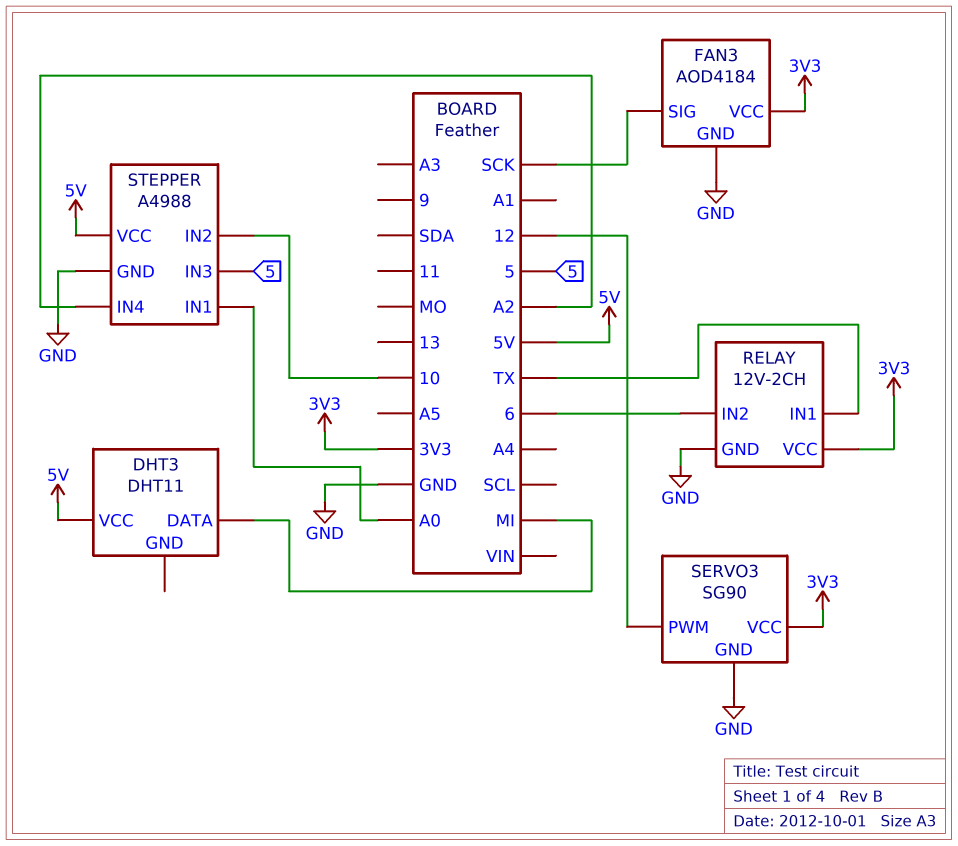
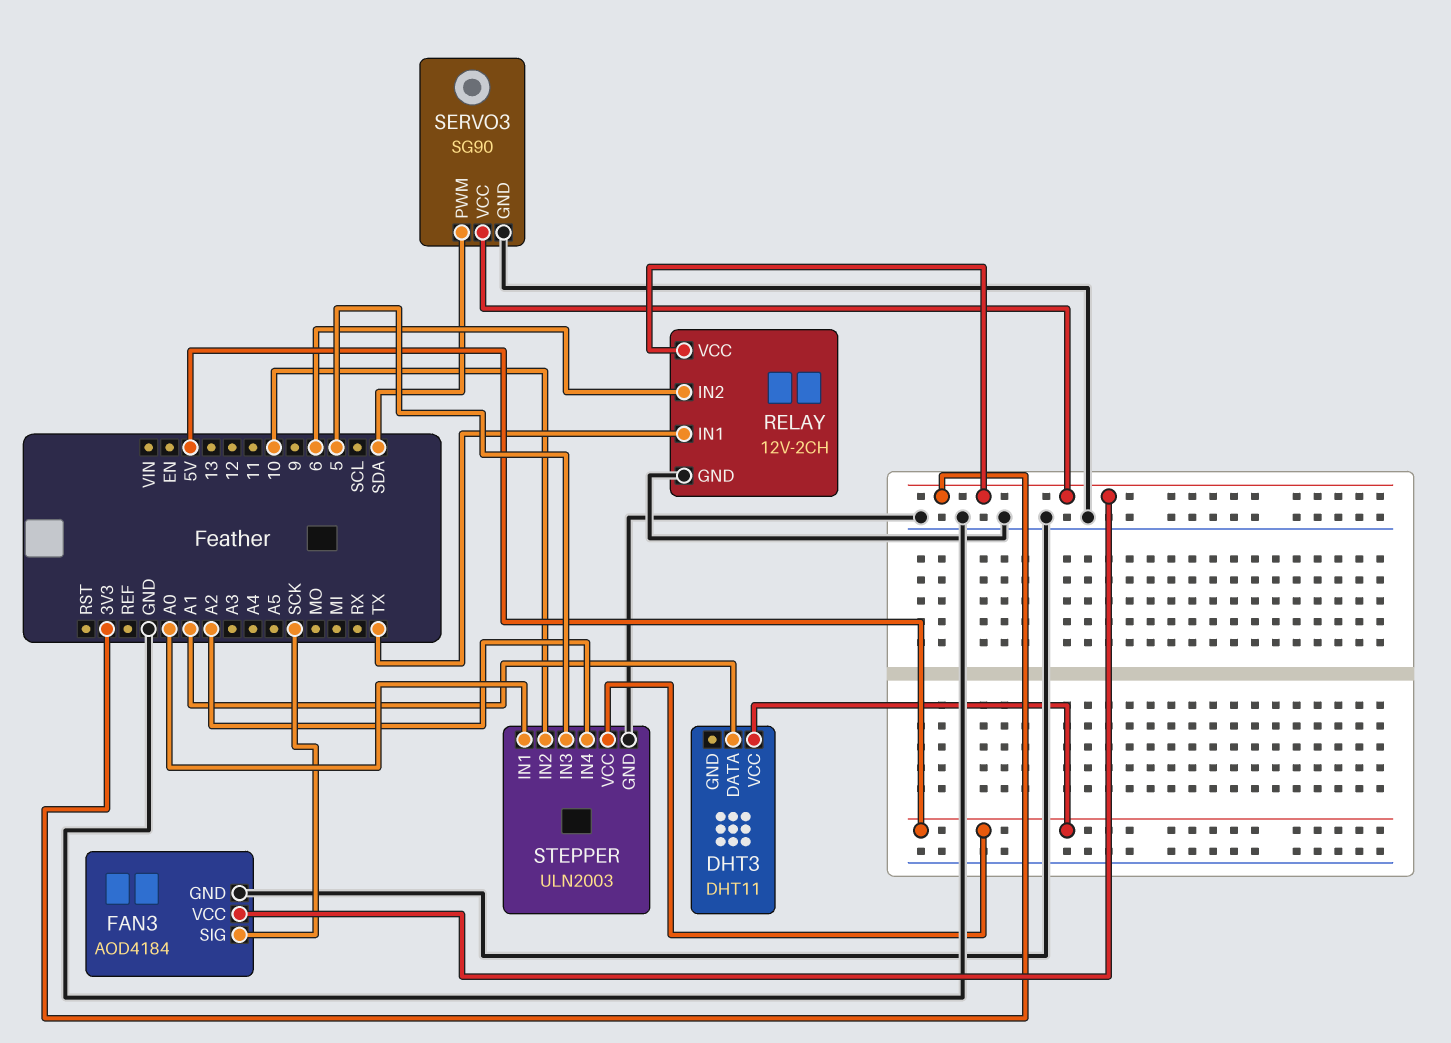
DHT3 pin DATA: MI -> A1
SERVO3 pin PWM: 12 -> SDA
STEPPER: A4988 -> ULN2003

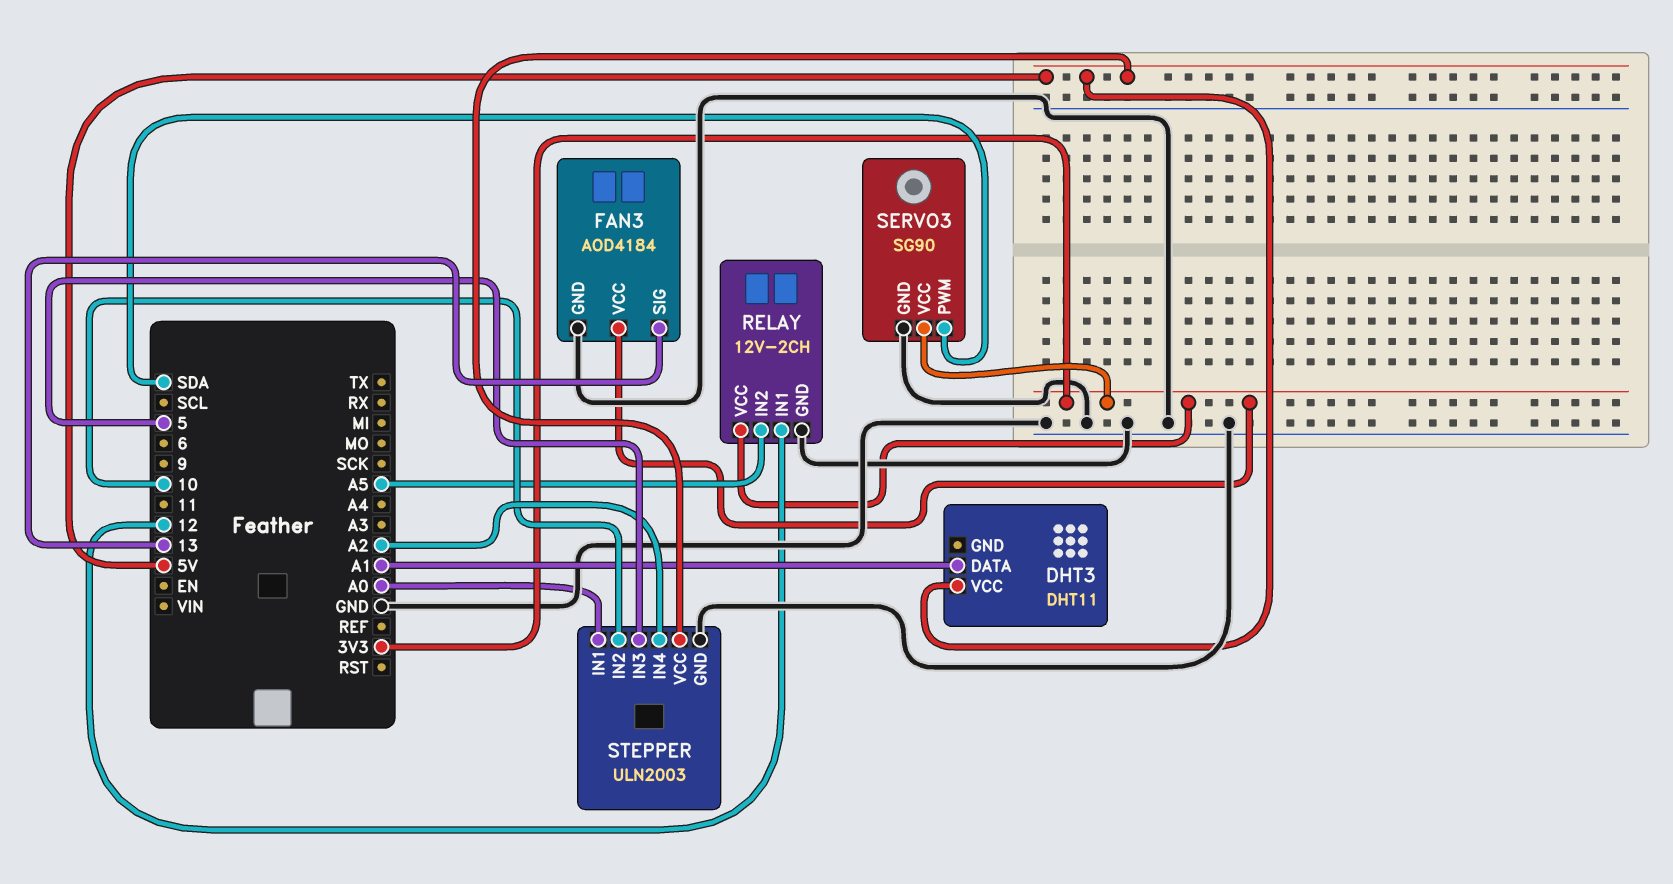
FAN3 pin SIG: SCK -> 13
RELAY pin IN1: TX -> 12
RELAY pin IN2: 6 -> A5

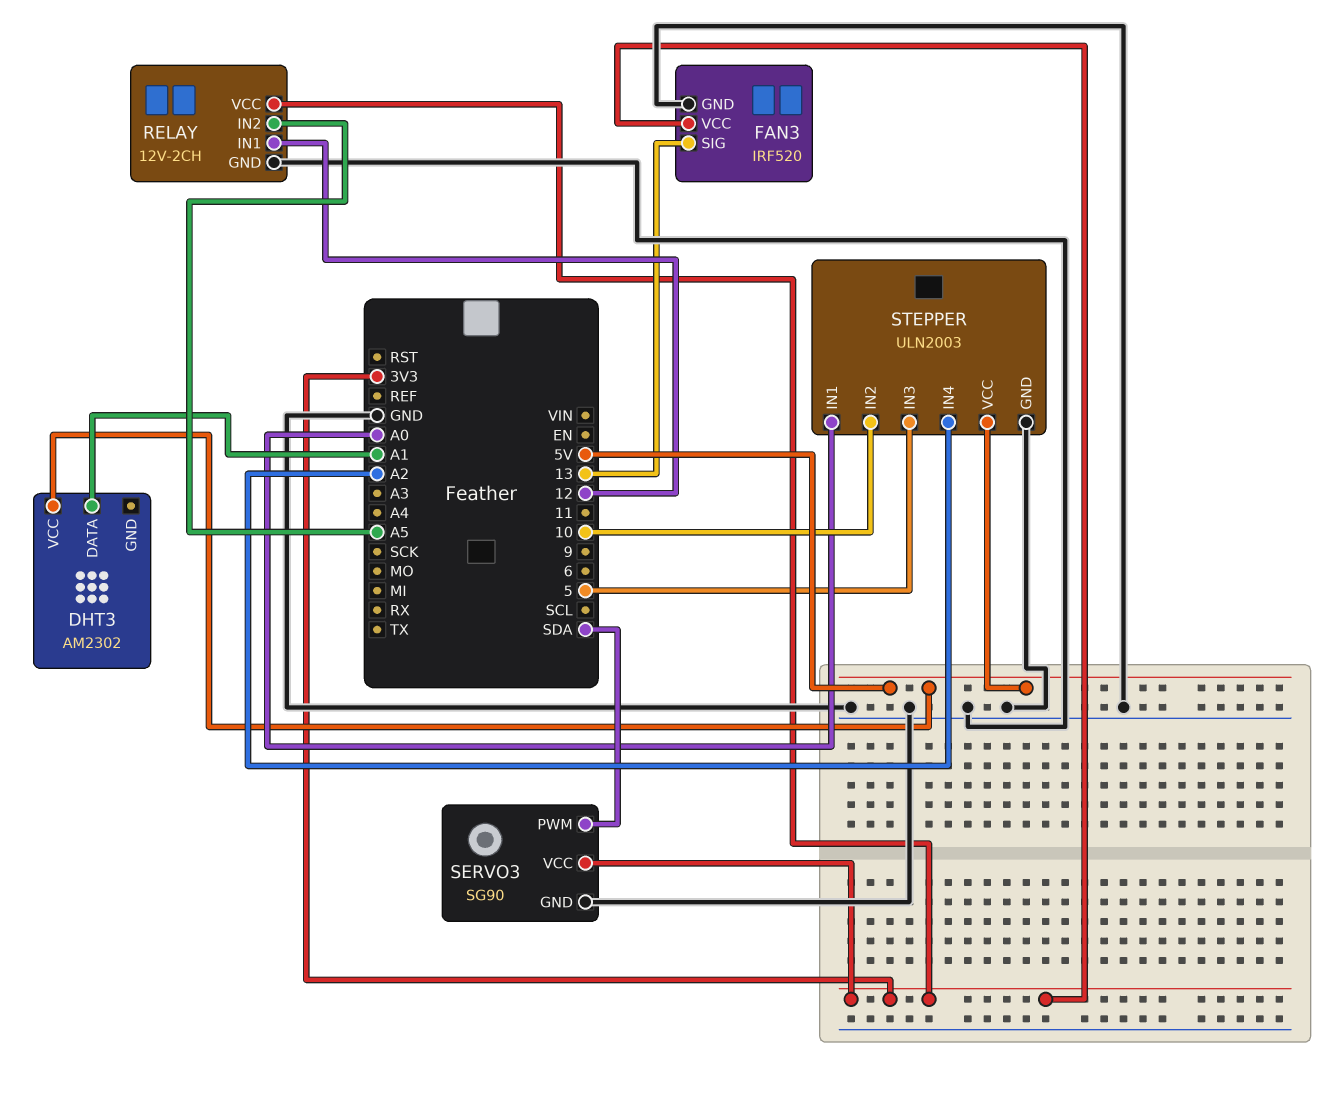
DHT3: DHT11 -> AM2302
FAN3: AOD4184 -> IRF520

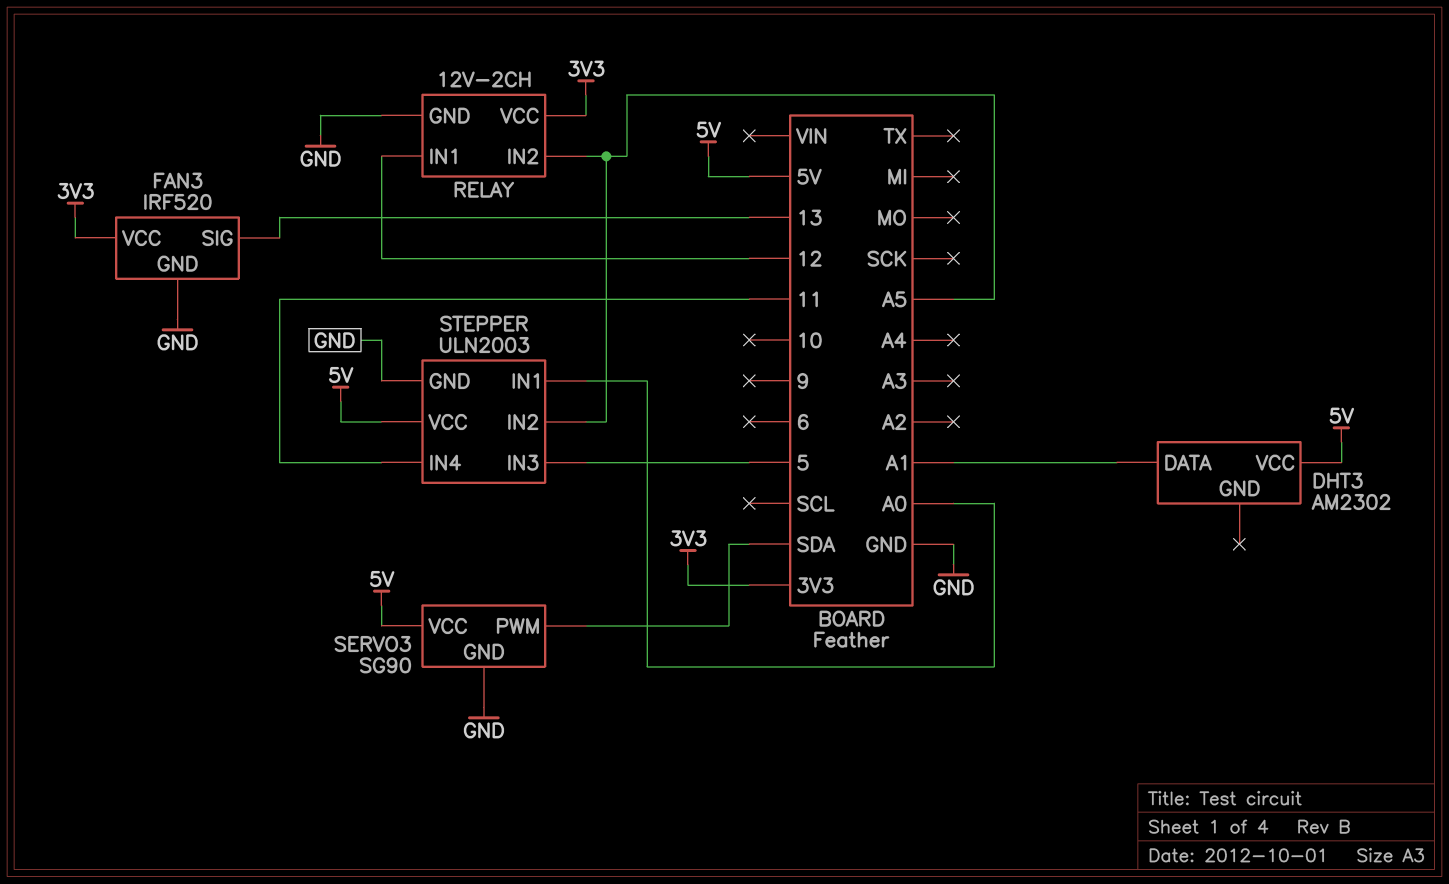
SERVO3 pin VCC: 3V3 -> 5V
STEPPER pin IN2: 10 -> A5
STEPPER pin IN4: A2 -> 11

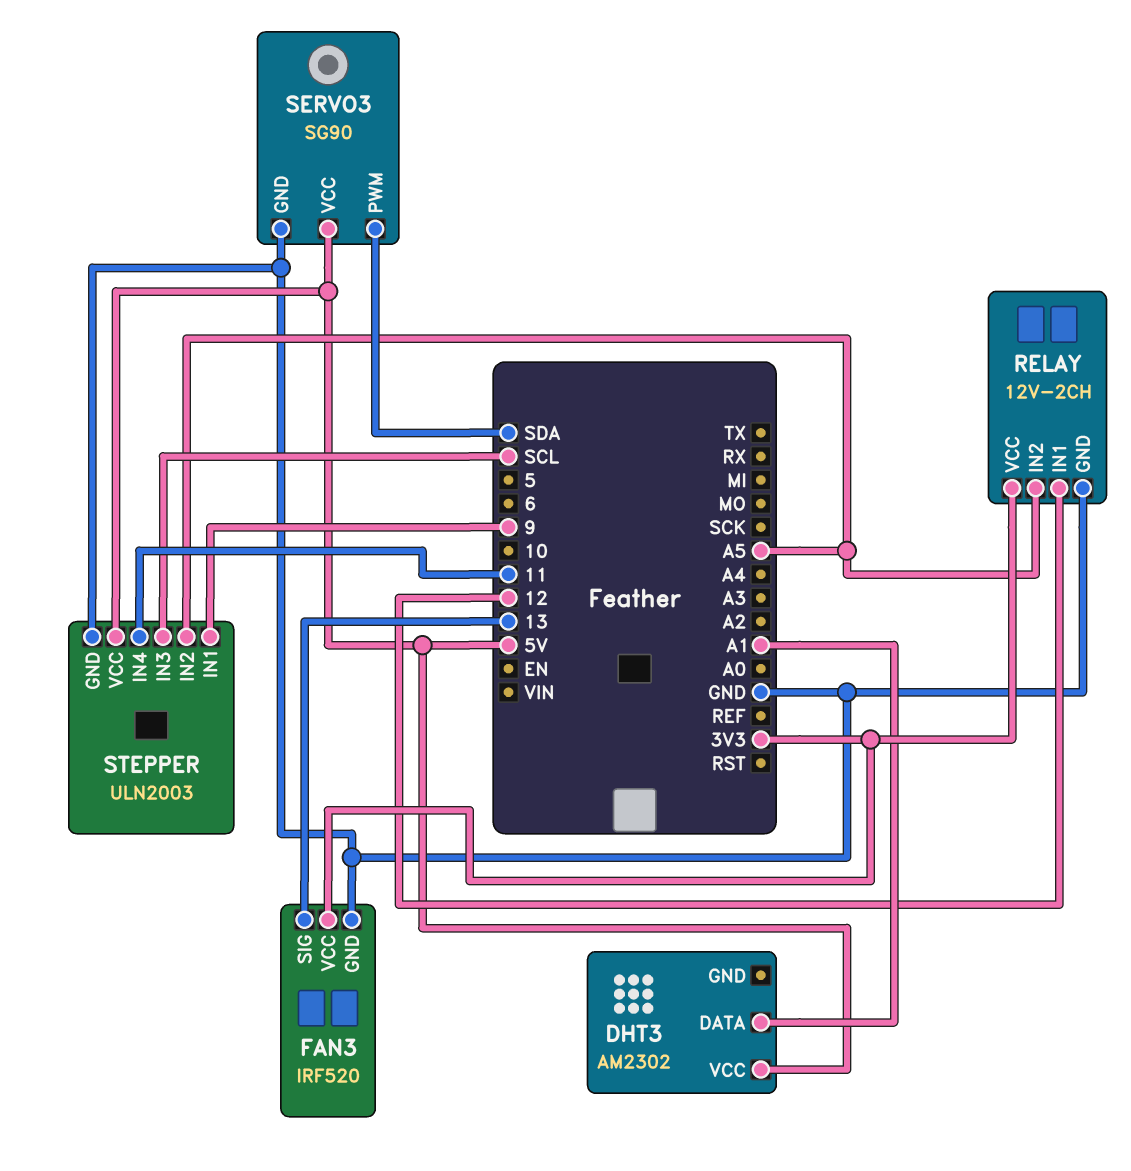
STEPPER pin IN1: A0 -> 9
STEPPER pin IN3: 5 -> SCL

